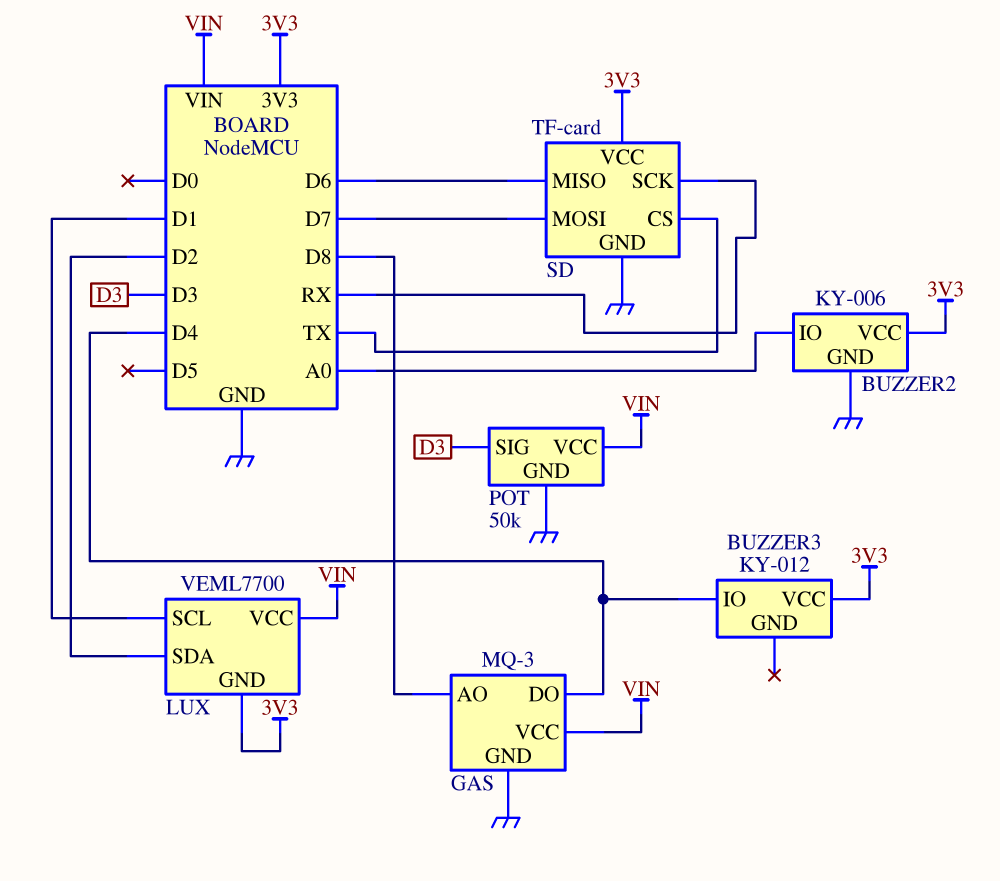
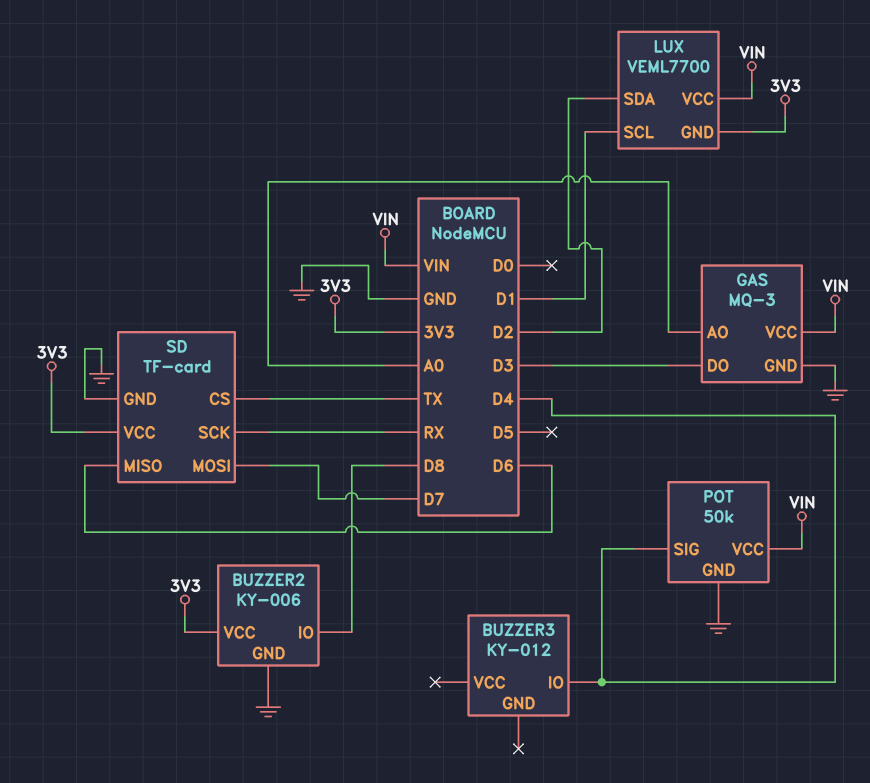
BUZZER2 pin IO: A0 -> D8
BUZZER3 pin VCC: 3V3 -> none
GAS pin AO: D8 -> A0
GAS pin DO: D4 -> D3
POT pin SIG: D3 -> D4

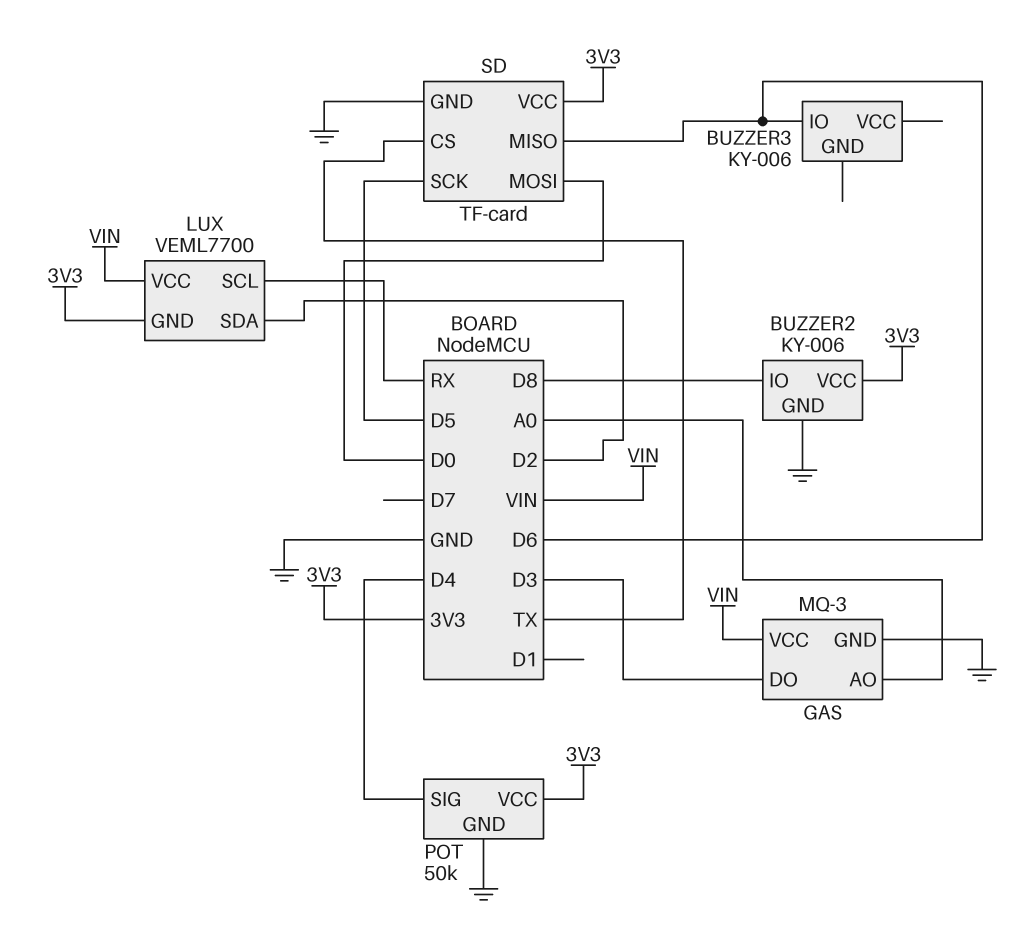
BUZZER3: KY-012 -> KY-006
BUZZER3 pin IO: D4 -> D6
LUX pin SCL: D1 -> RX
POT pin VCC: VIN -> 3V3
SD pin MOSI: D7 -> D0
SD pin SCK: RX -> D5

